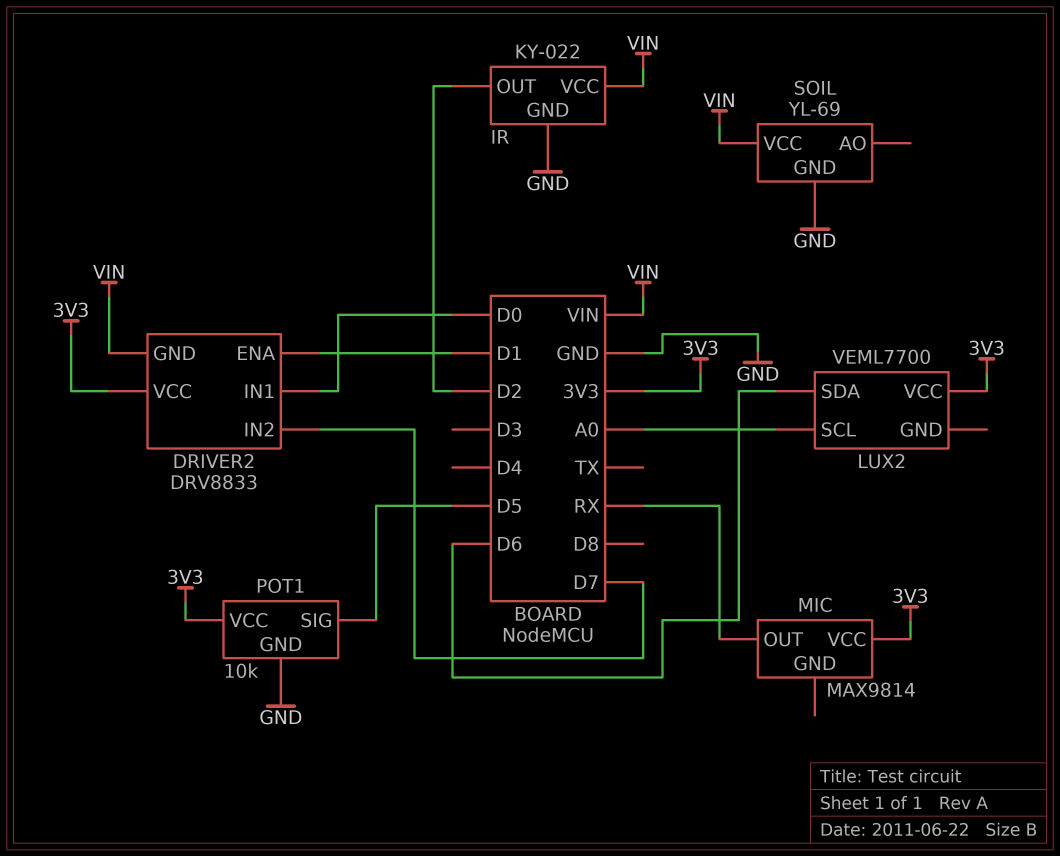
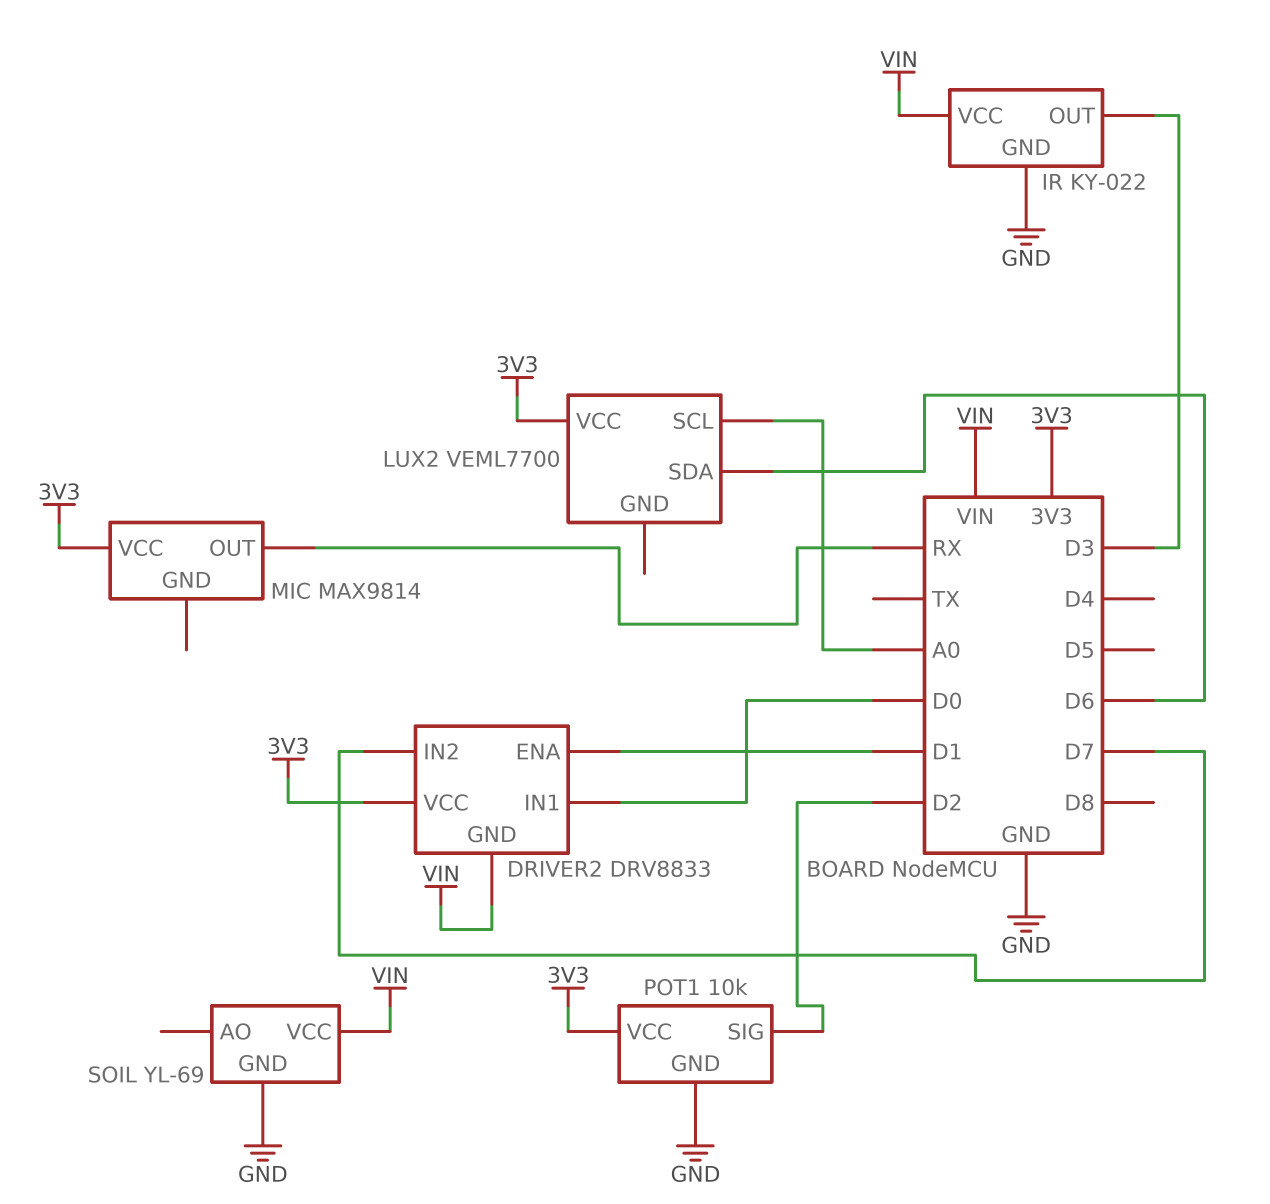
IR pin OUT: D2 -> D3
POT1 pin SIG: D5 -> D2

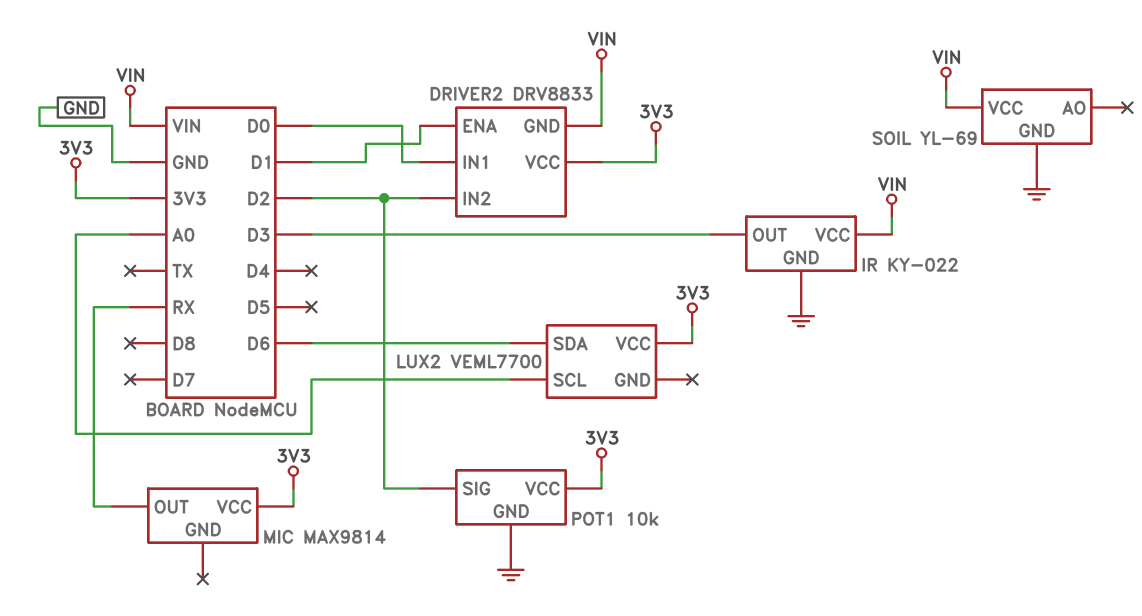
DRIVER2 pin IN2: D7 -> D2

